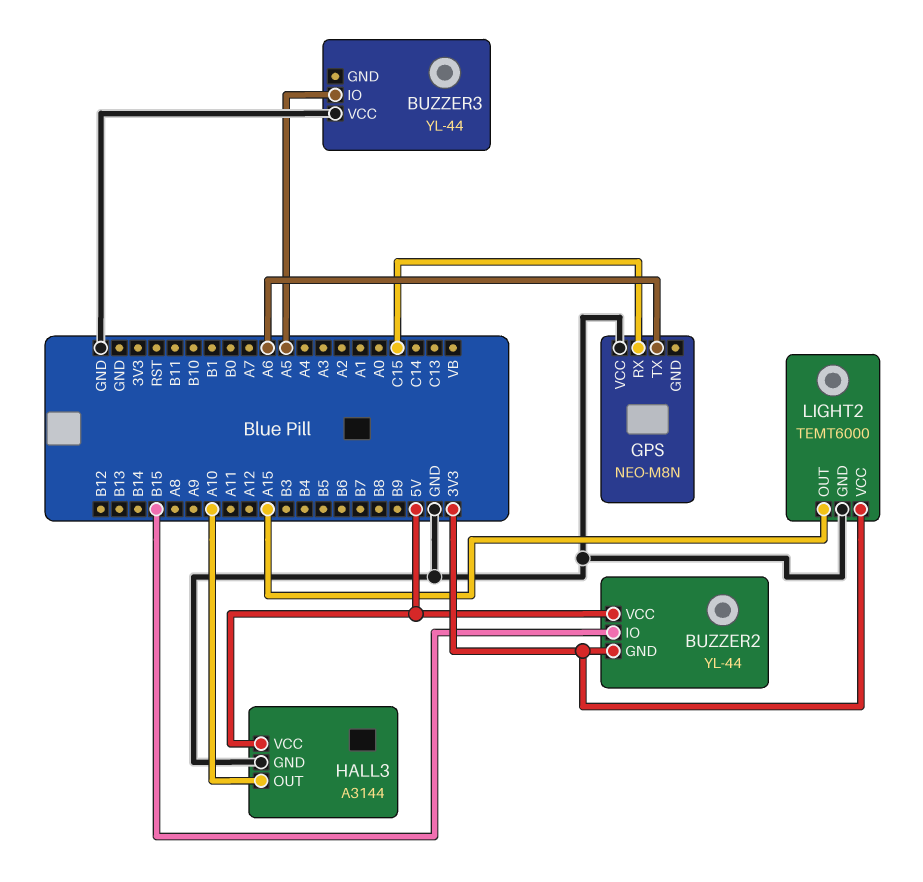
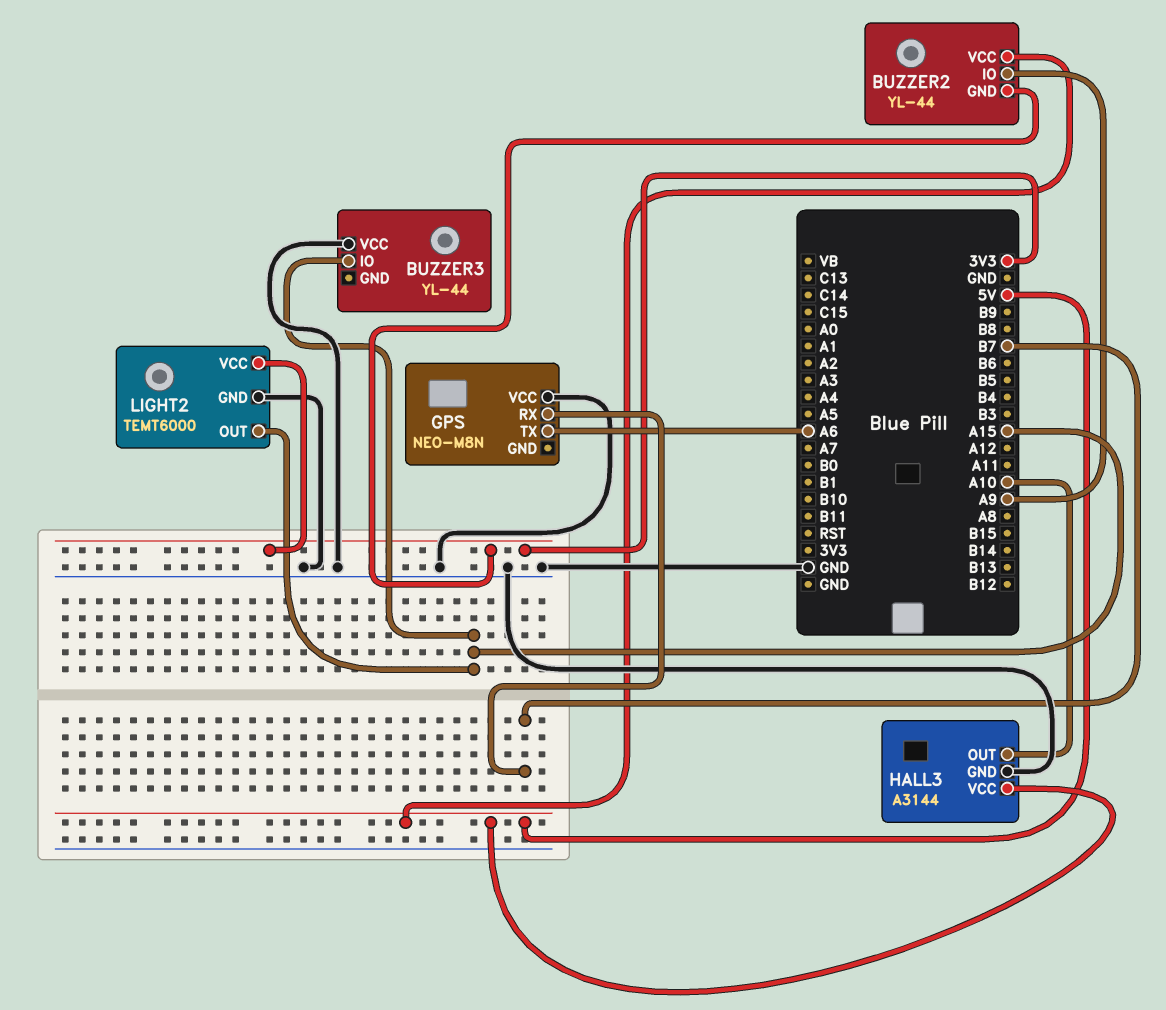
BUZZER2 pin IO: B15 -> A9
BUZZER3 pin IO: A5 -> A15
GPS pin RX: C15 -> B7

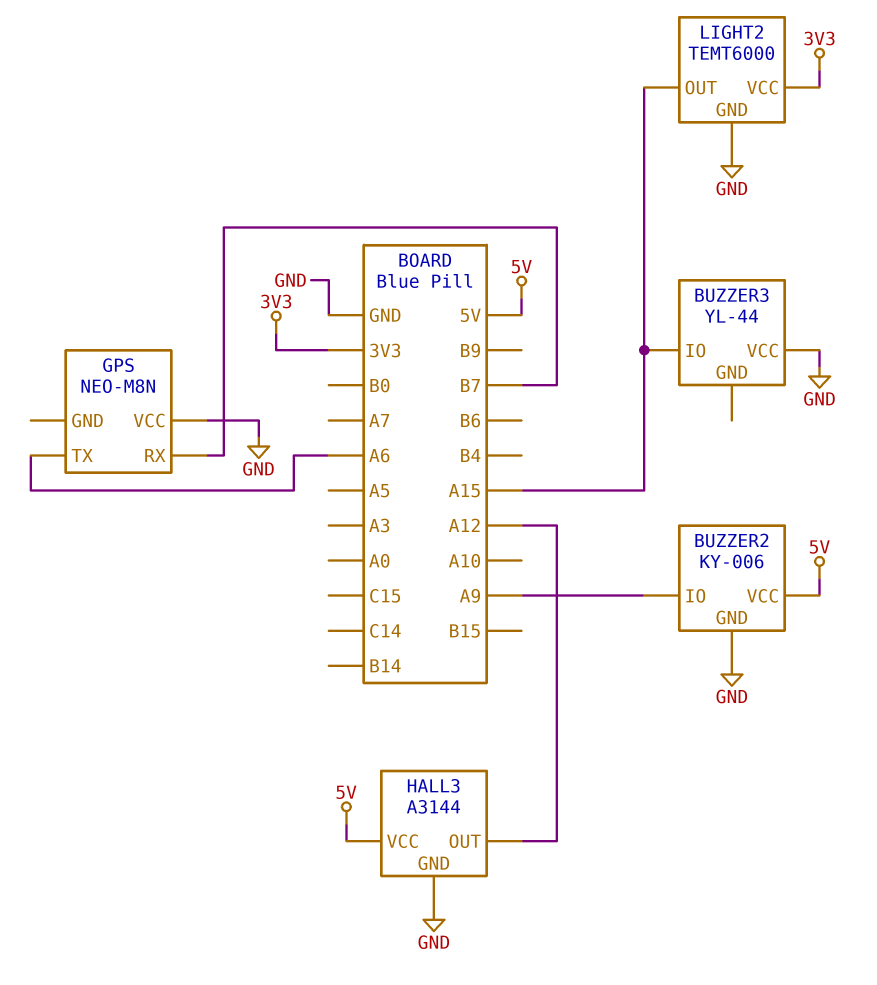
BUZZER2: YL-44 -> KY-006
BUZZER2 pin GND: 3V3 -> GND
HALL3 pin OUT: A10 -> A12

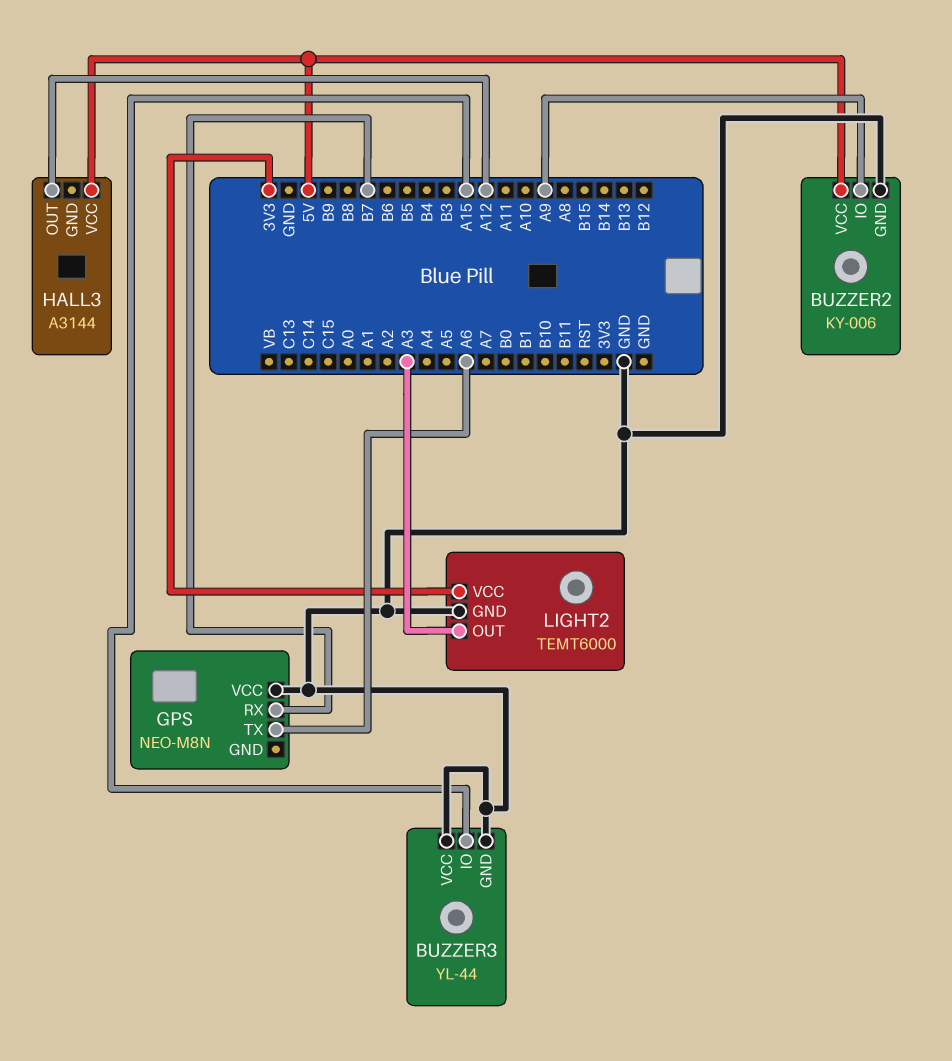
BUZZER3 pin GND: none -> GND
HALL3 pin GND: GND -> none
LIGHT2 pin OUT: A15 -> A3

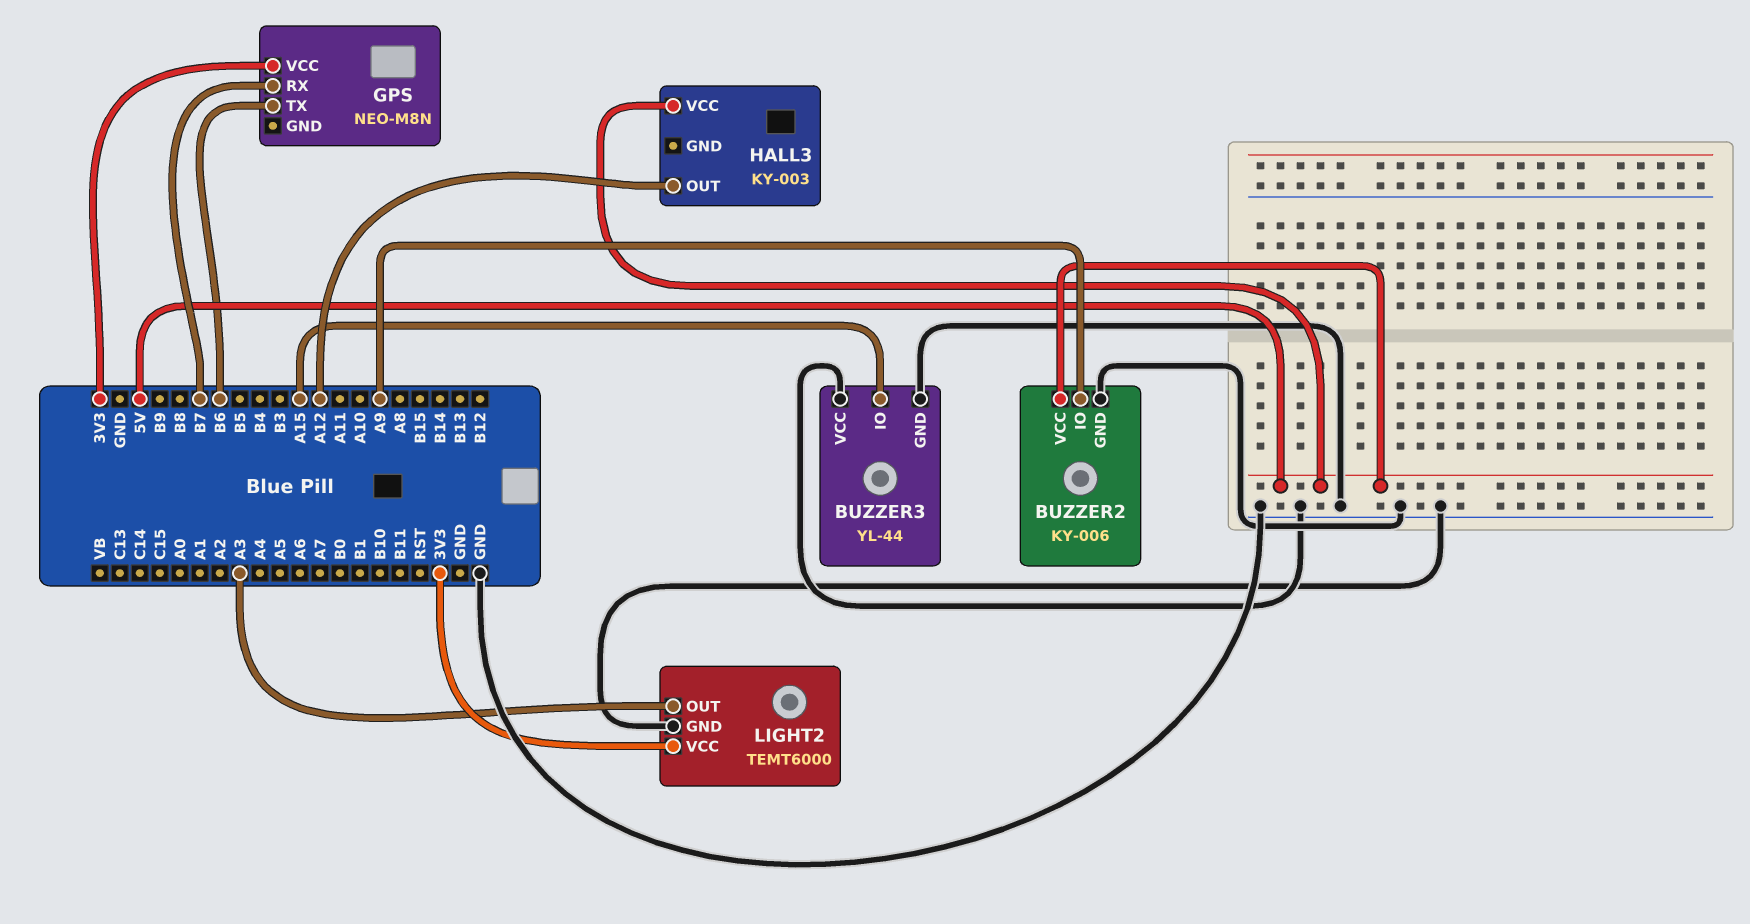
GPS pin TX: A6 -> B6
GPS pin VCC: GND -> 3V3
HALL3: A3144 -> KY-003

